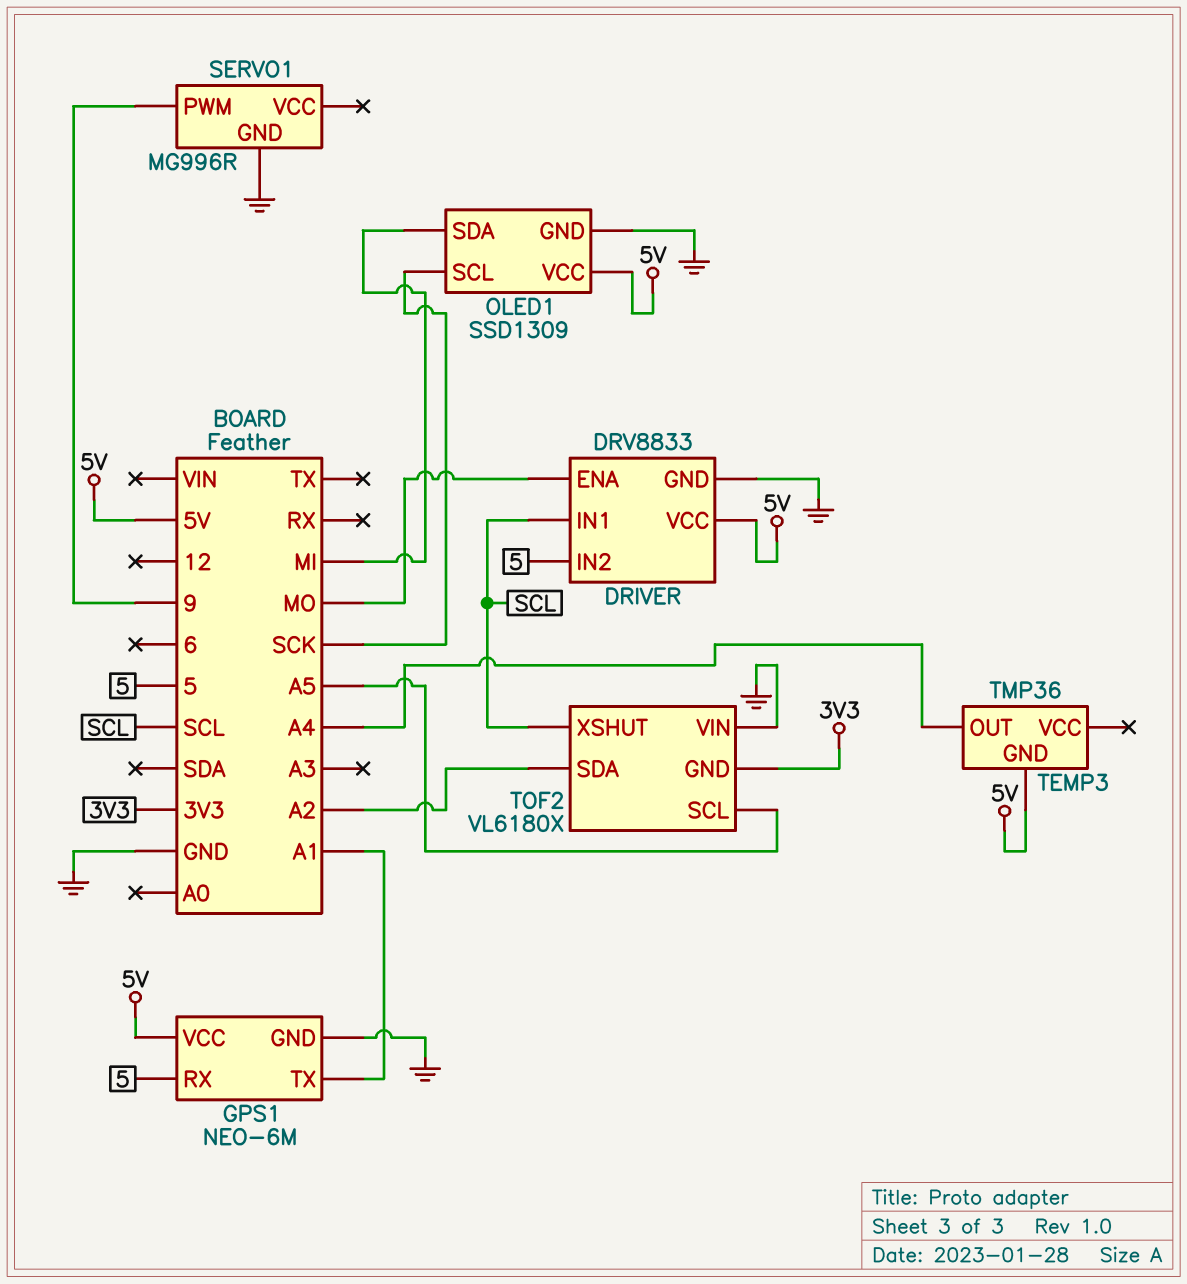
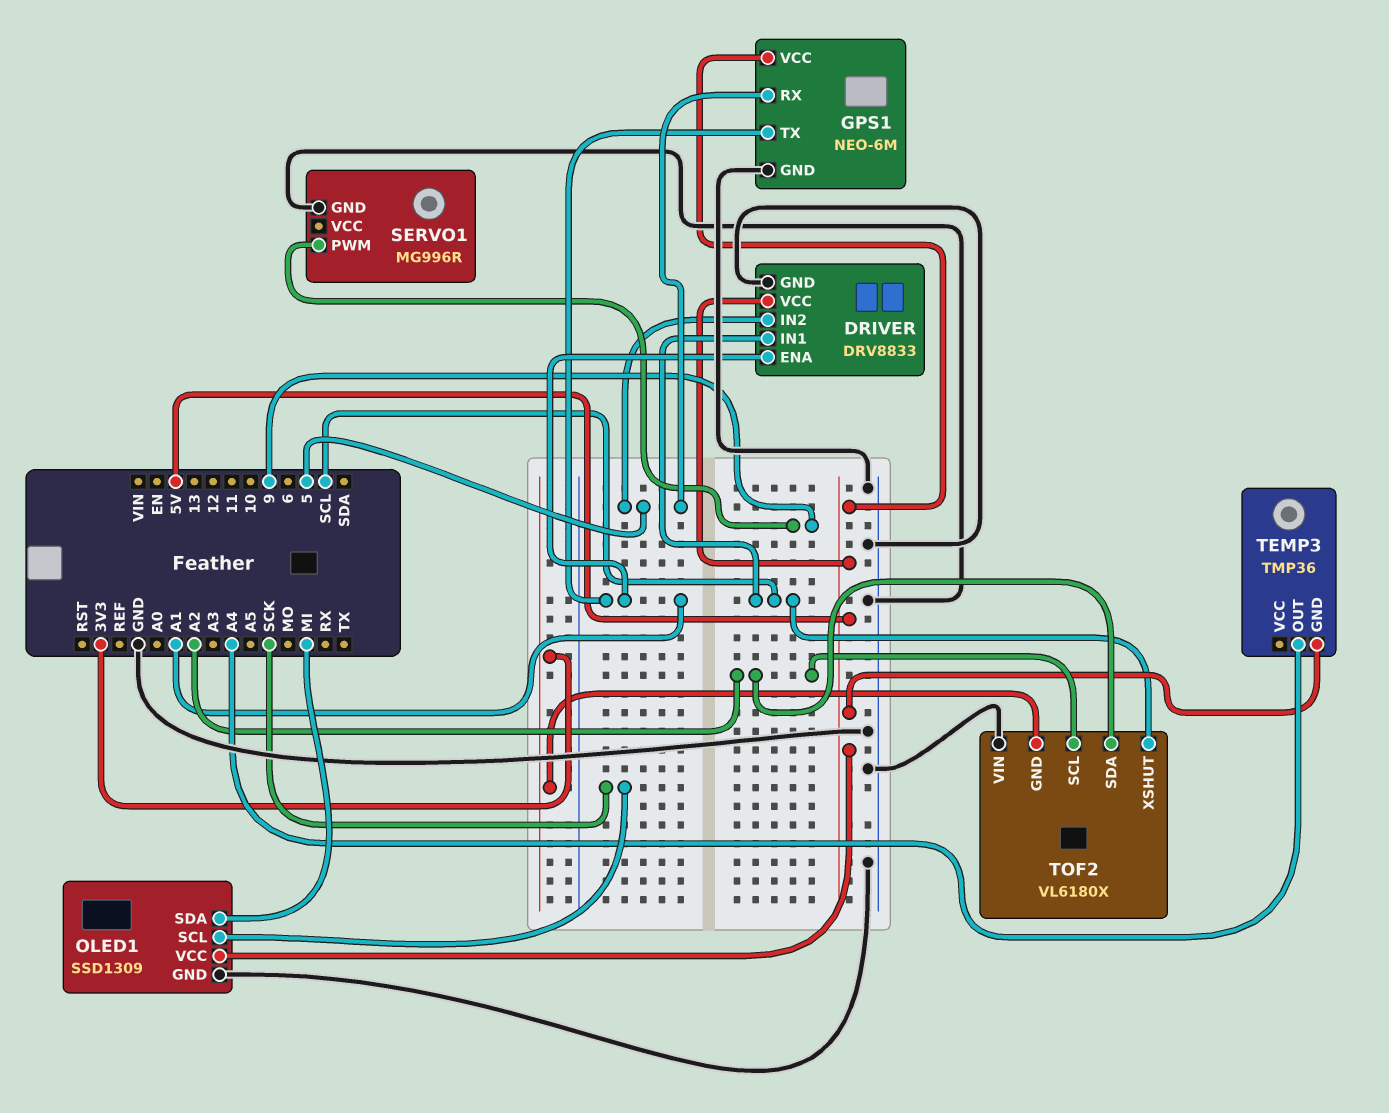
DRIVER pin ENA: MO -> A1
TOF2 pin SCL: A5 -> A2

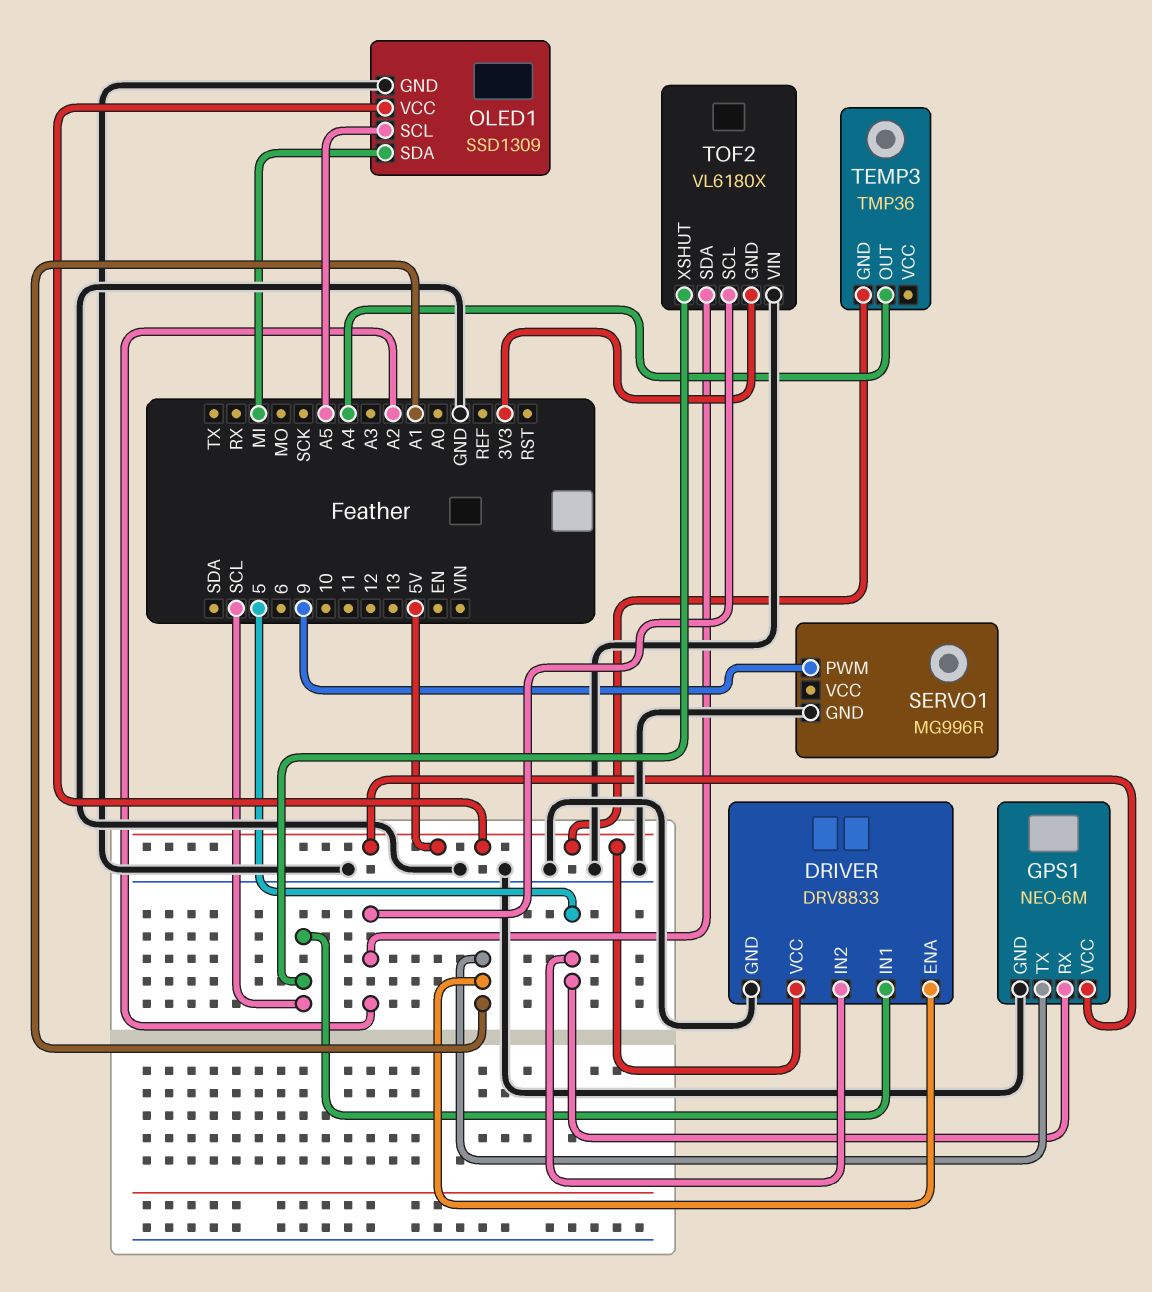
OLED1 pin SCL: SCK -> A5

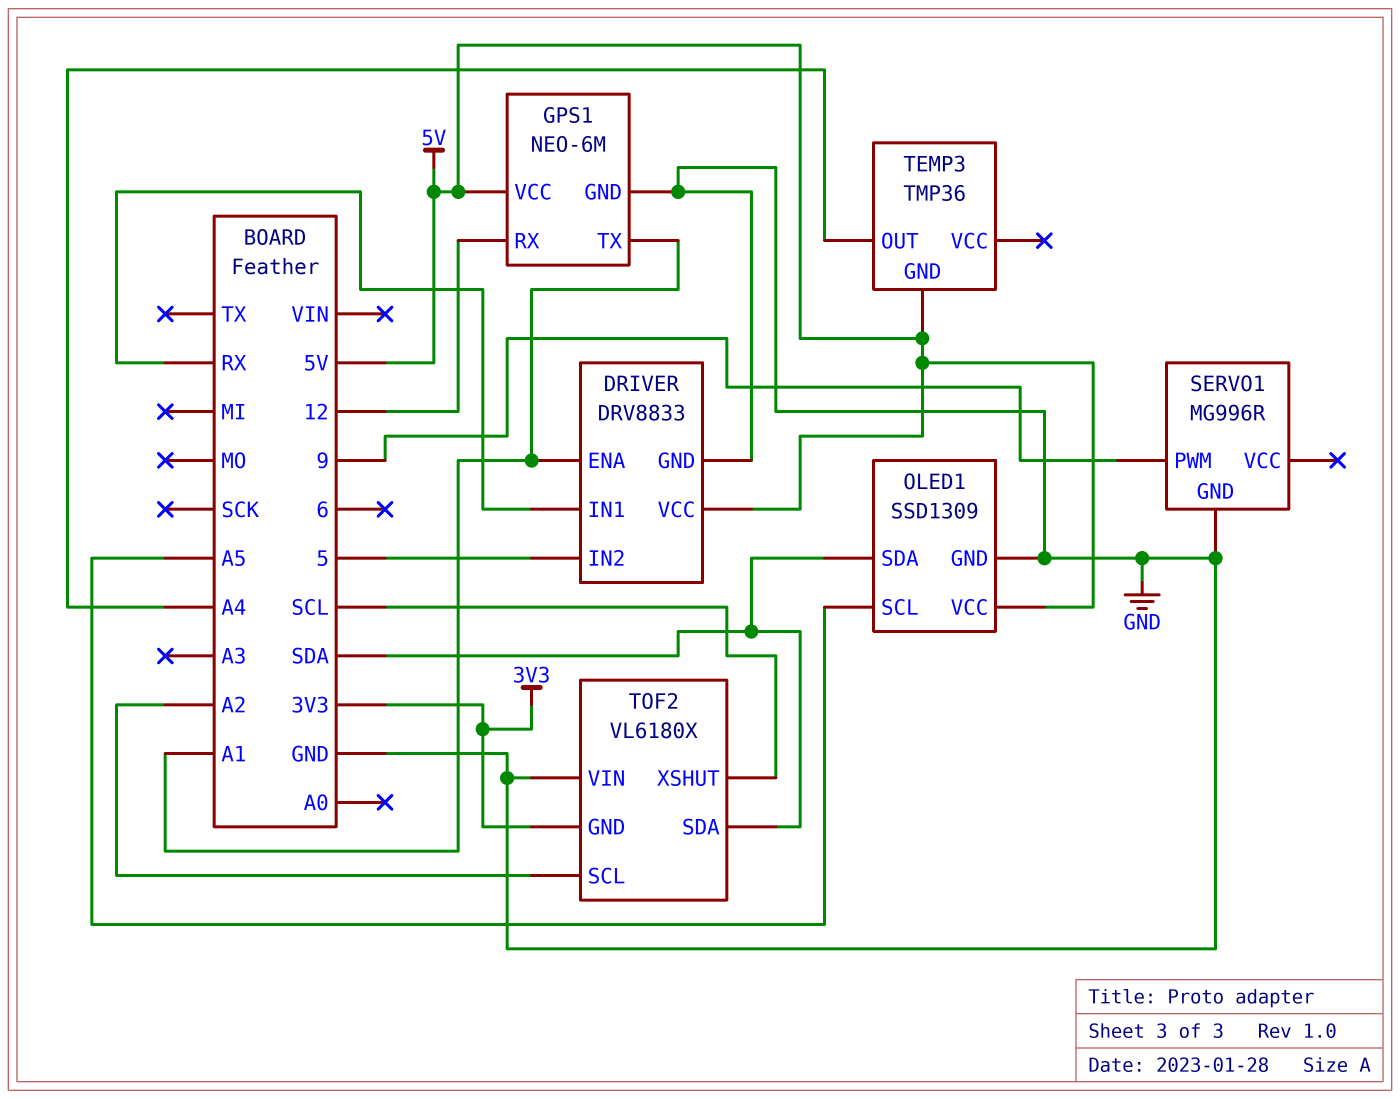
DRIVER pin IN1: SCL -> RX
GPS1 pin RX: 5 -> 12
OLED1 pin SDA: MI -> SDA
TOF2 pin SDA: A2 -> SDA

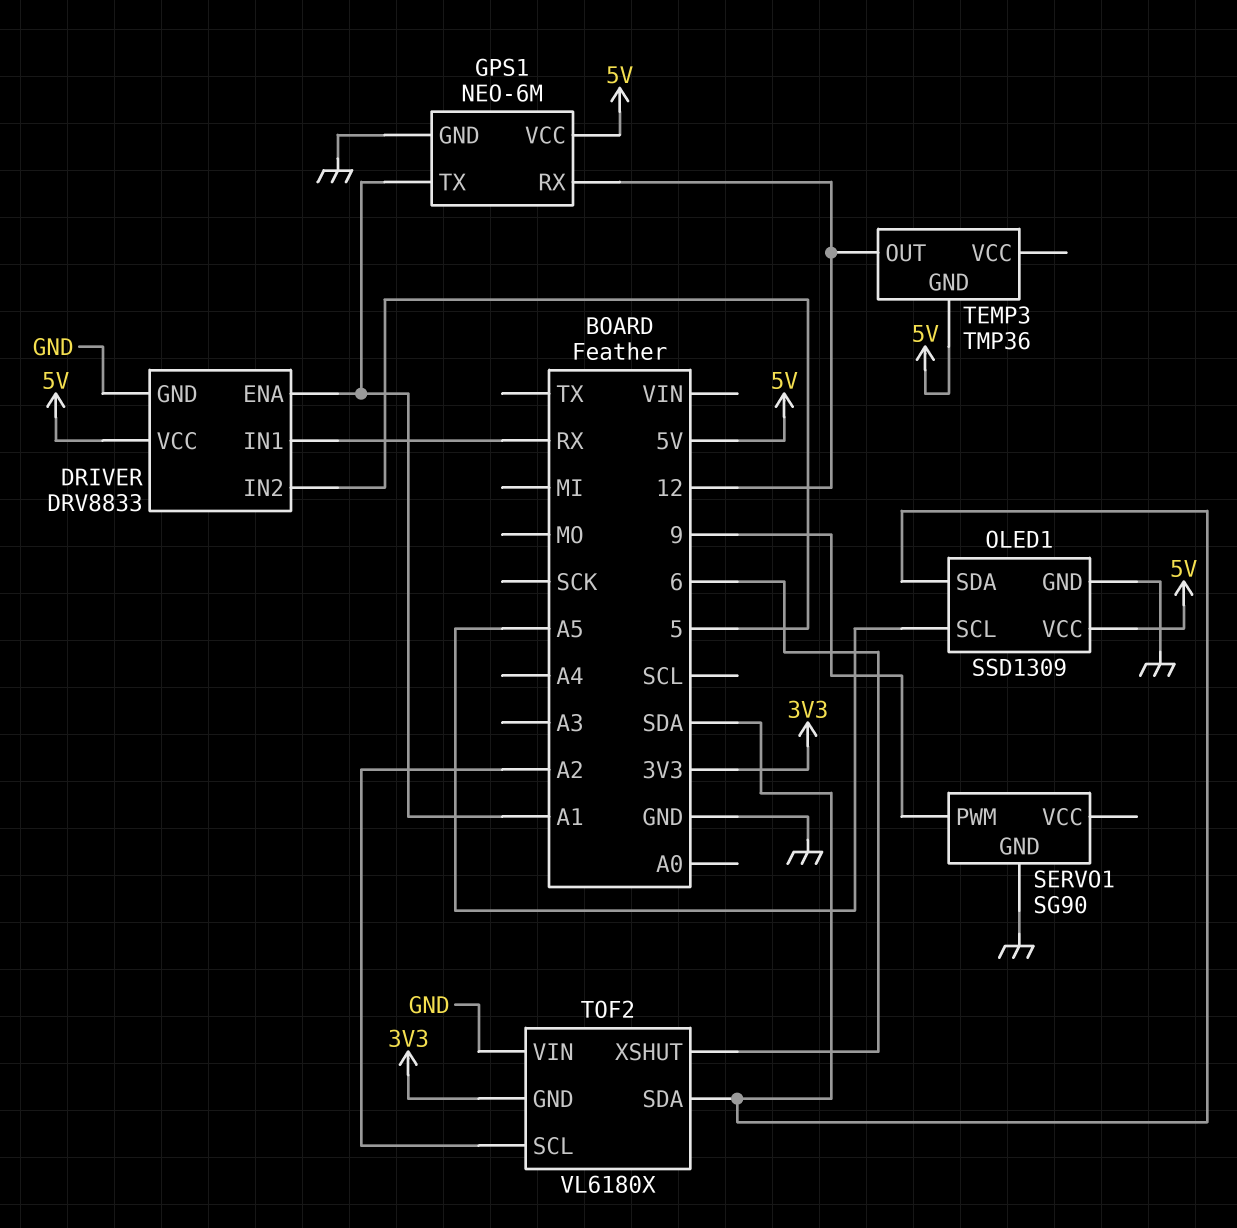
SERVO1: MG996R -> SG90
TEMP3 pin OUT: A4 -> 12
TOF2 pin XSHUT: SCL -> 6

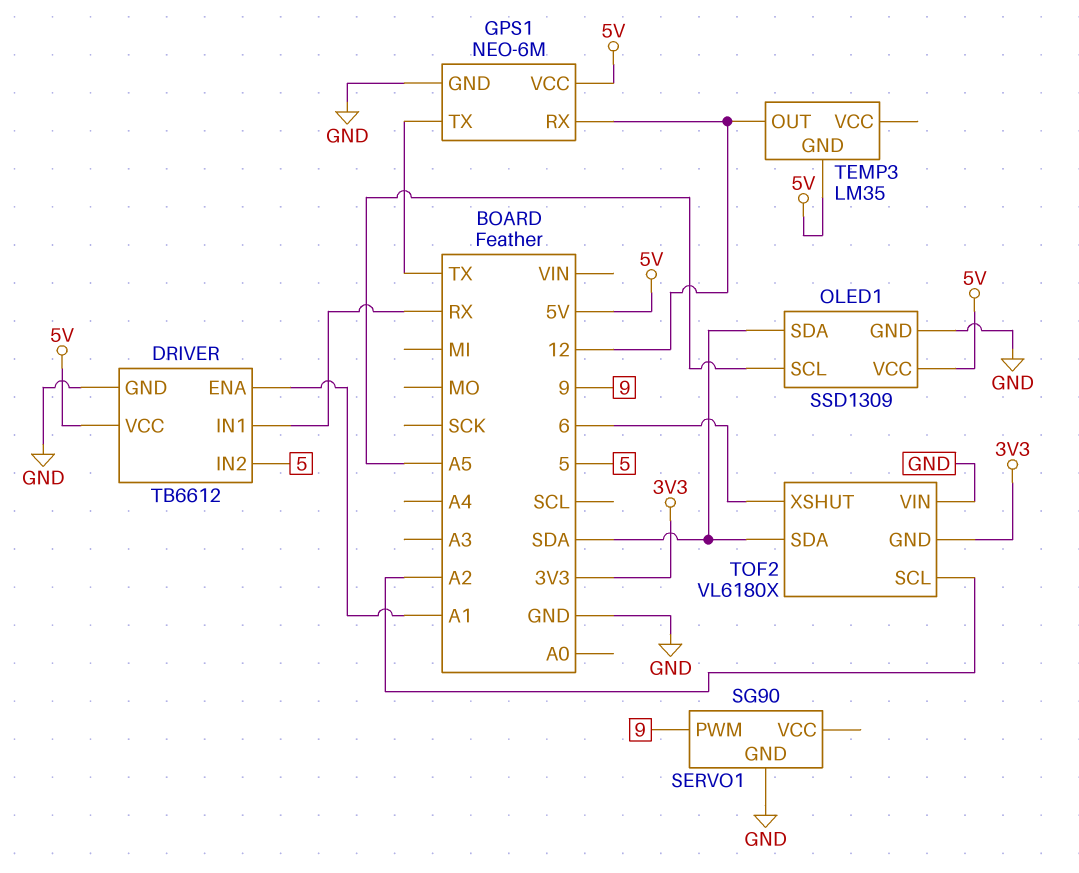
DRIVER: DRV8833 -> TB6612
GPS1 pin TX: A1 -> TX
TEMP3: TMP36 -> LM35

